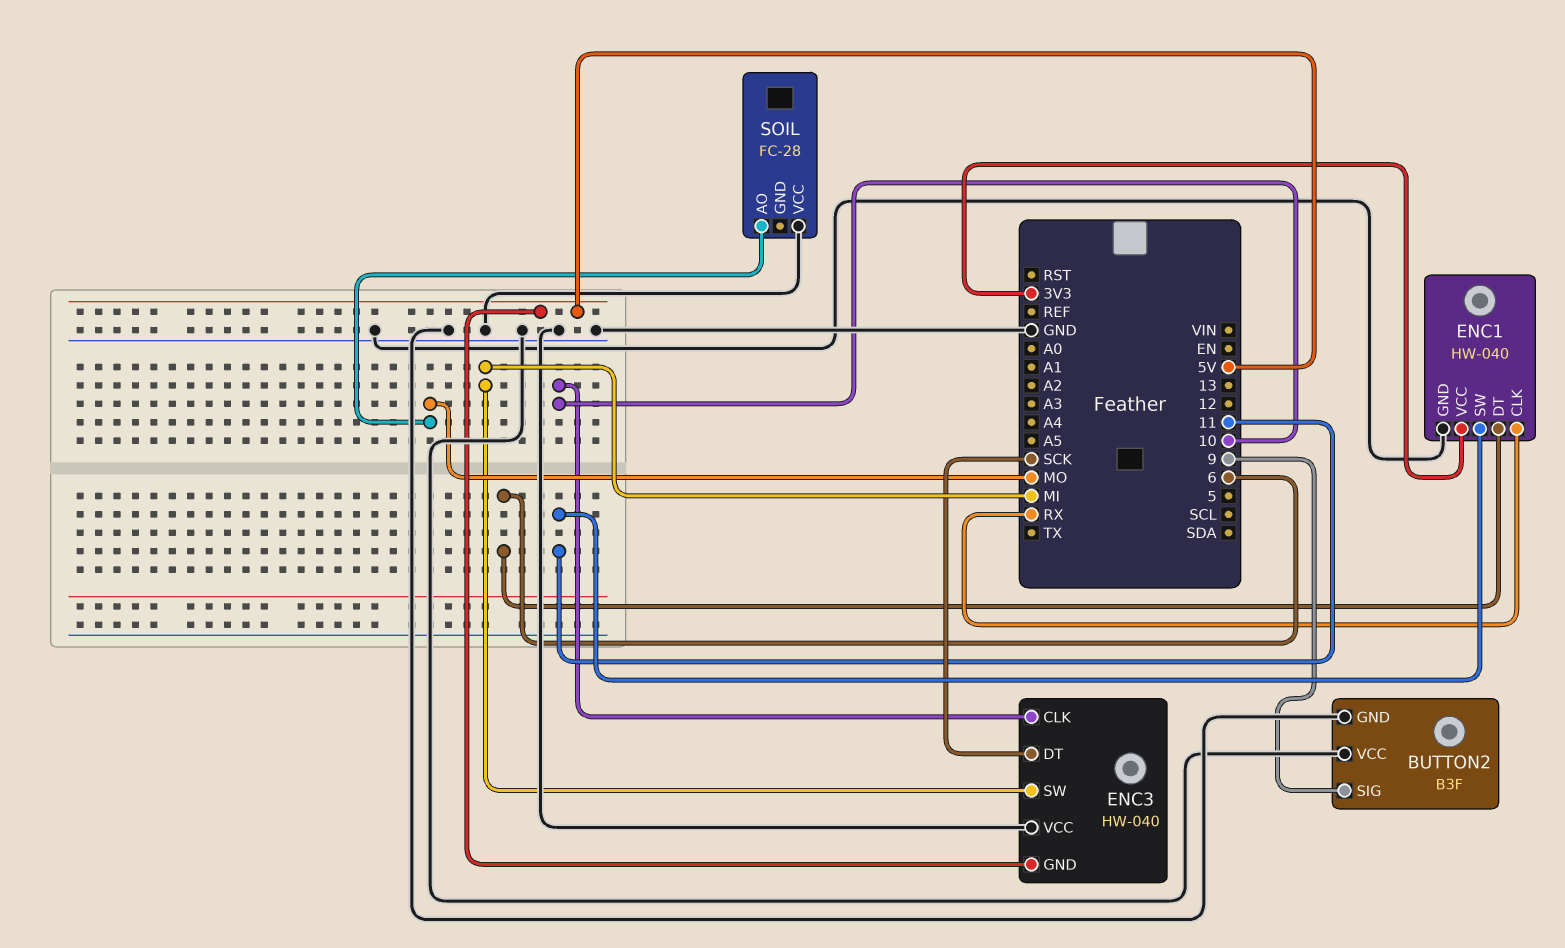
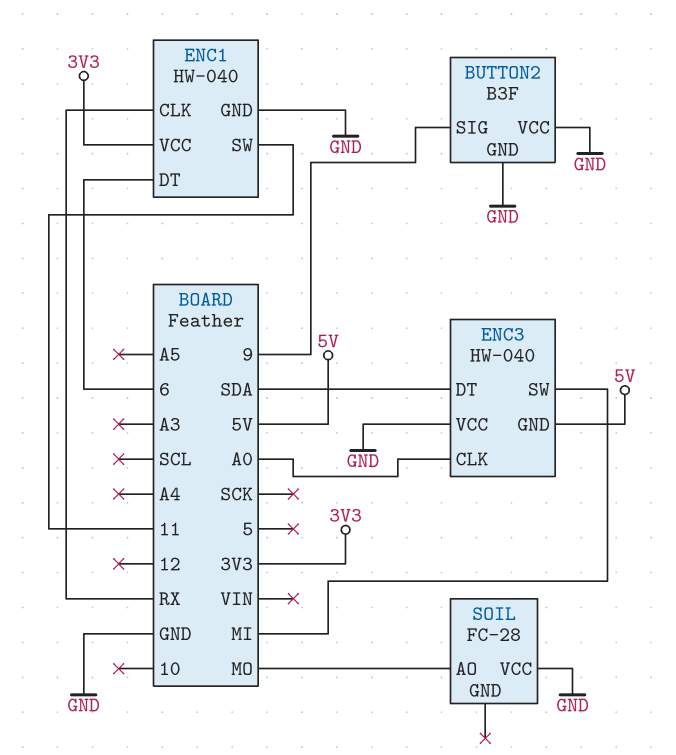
ENC3 pin CLK: 10 -> A0
ENC3 pin DT: SCK -> SDA

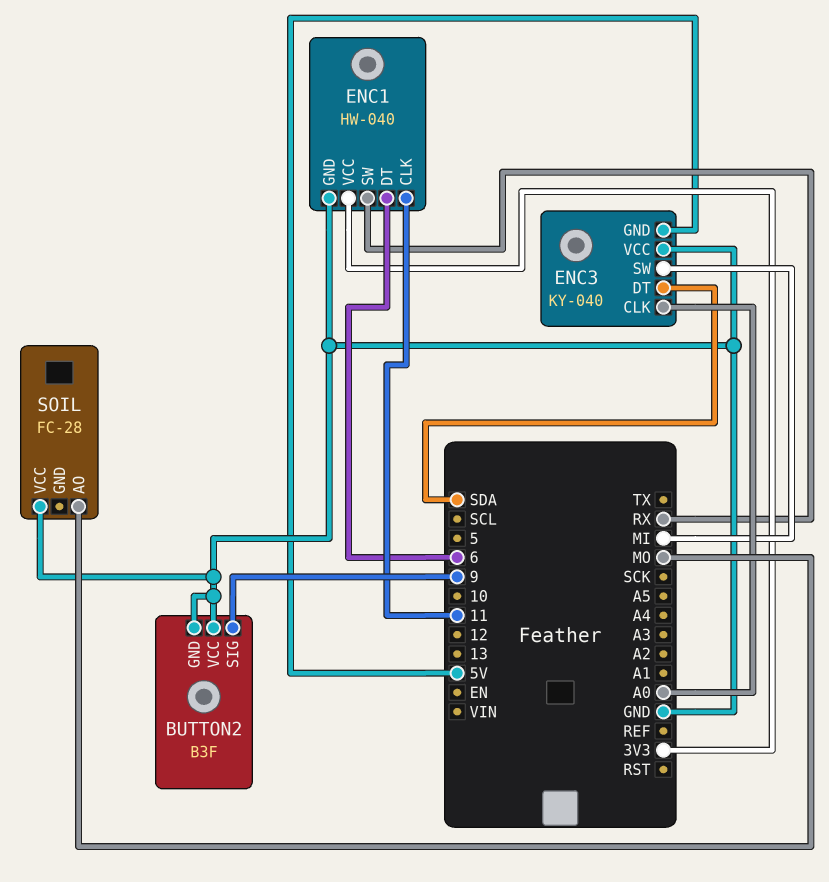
ENC1 pin CLK: RX -> 11
ENC1 pin SW: 11 -> RX
ENC3: HW-040 -> KY-040

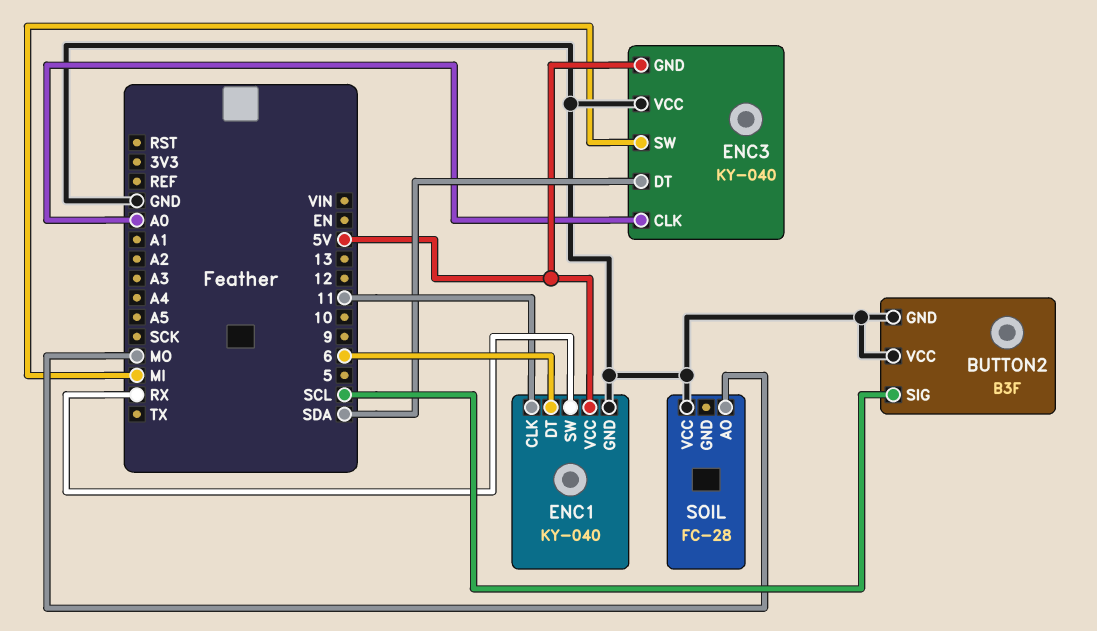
BUTTON2 pin SIG: 9 -> SCL
ENC1: HW-040 -> KY-040
ENC1 pin VCC: 3V3 -> 5V

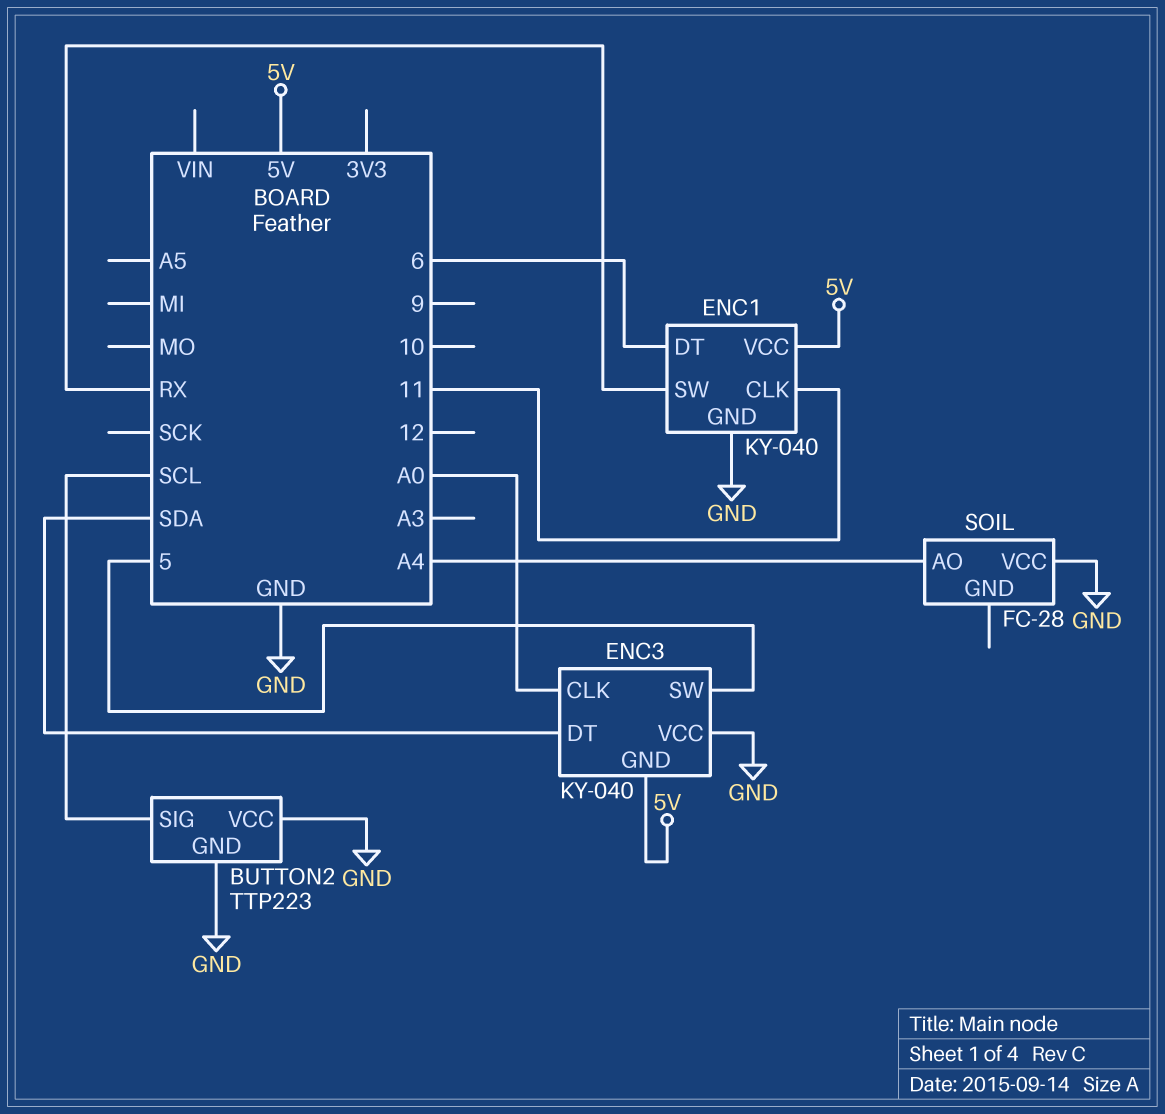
BUTTON2: B3F -> TTP223
ENC3 pin SW: MI -> 5
SOIL pin AO: MO -> A4

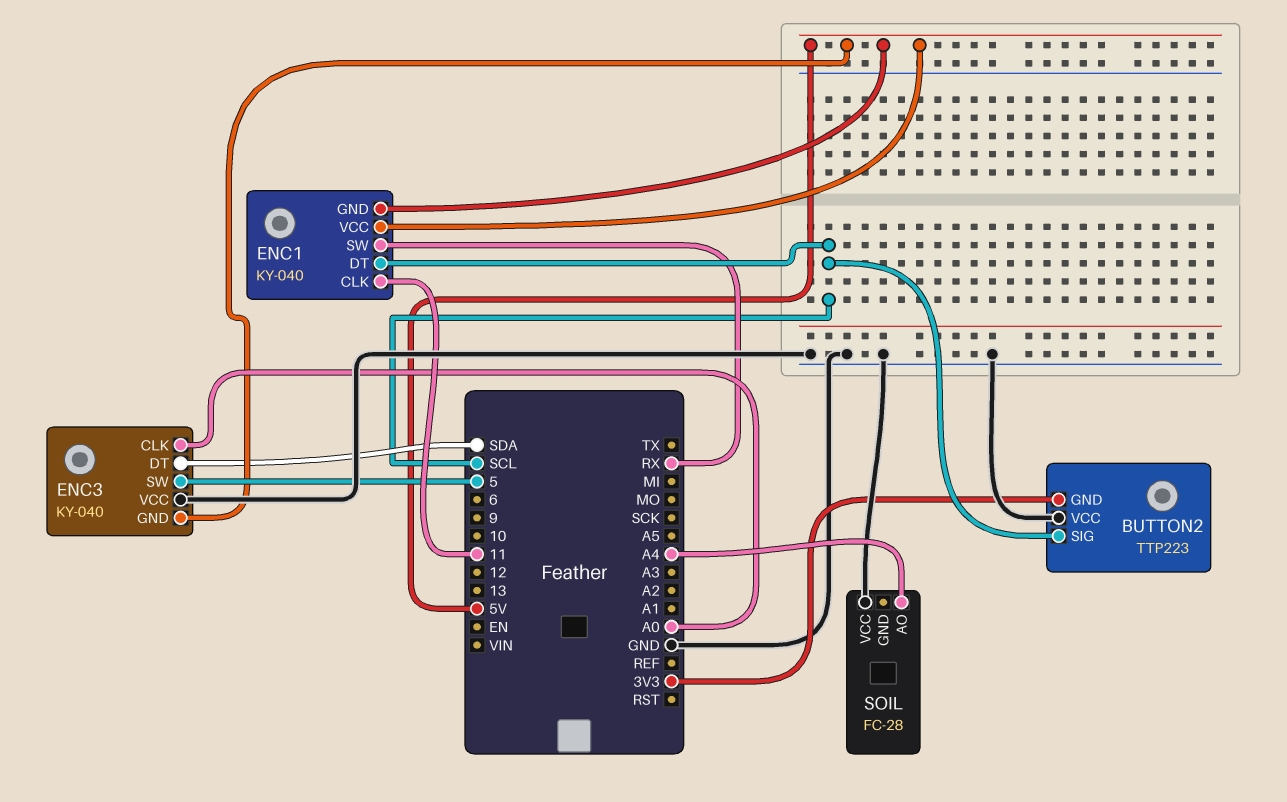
BUTTON2 pin GND: GND -> 3V3
ENC1 pin DT: 6 -> SCL
ENC1 pin GND: GND -> 5V

